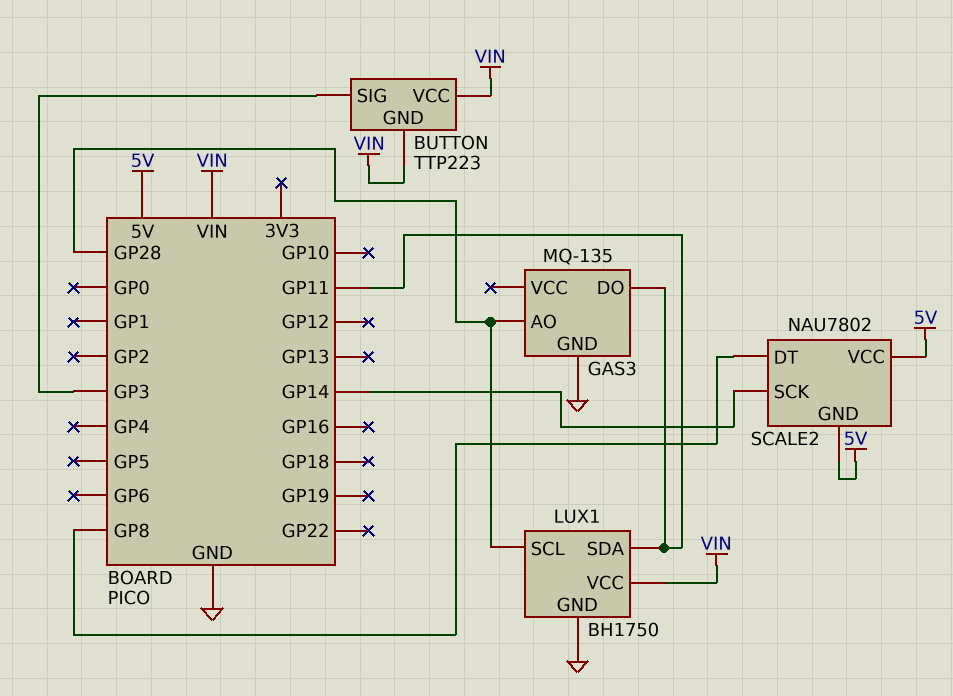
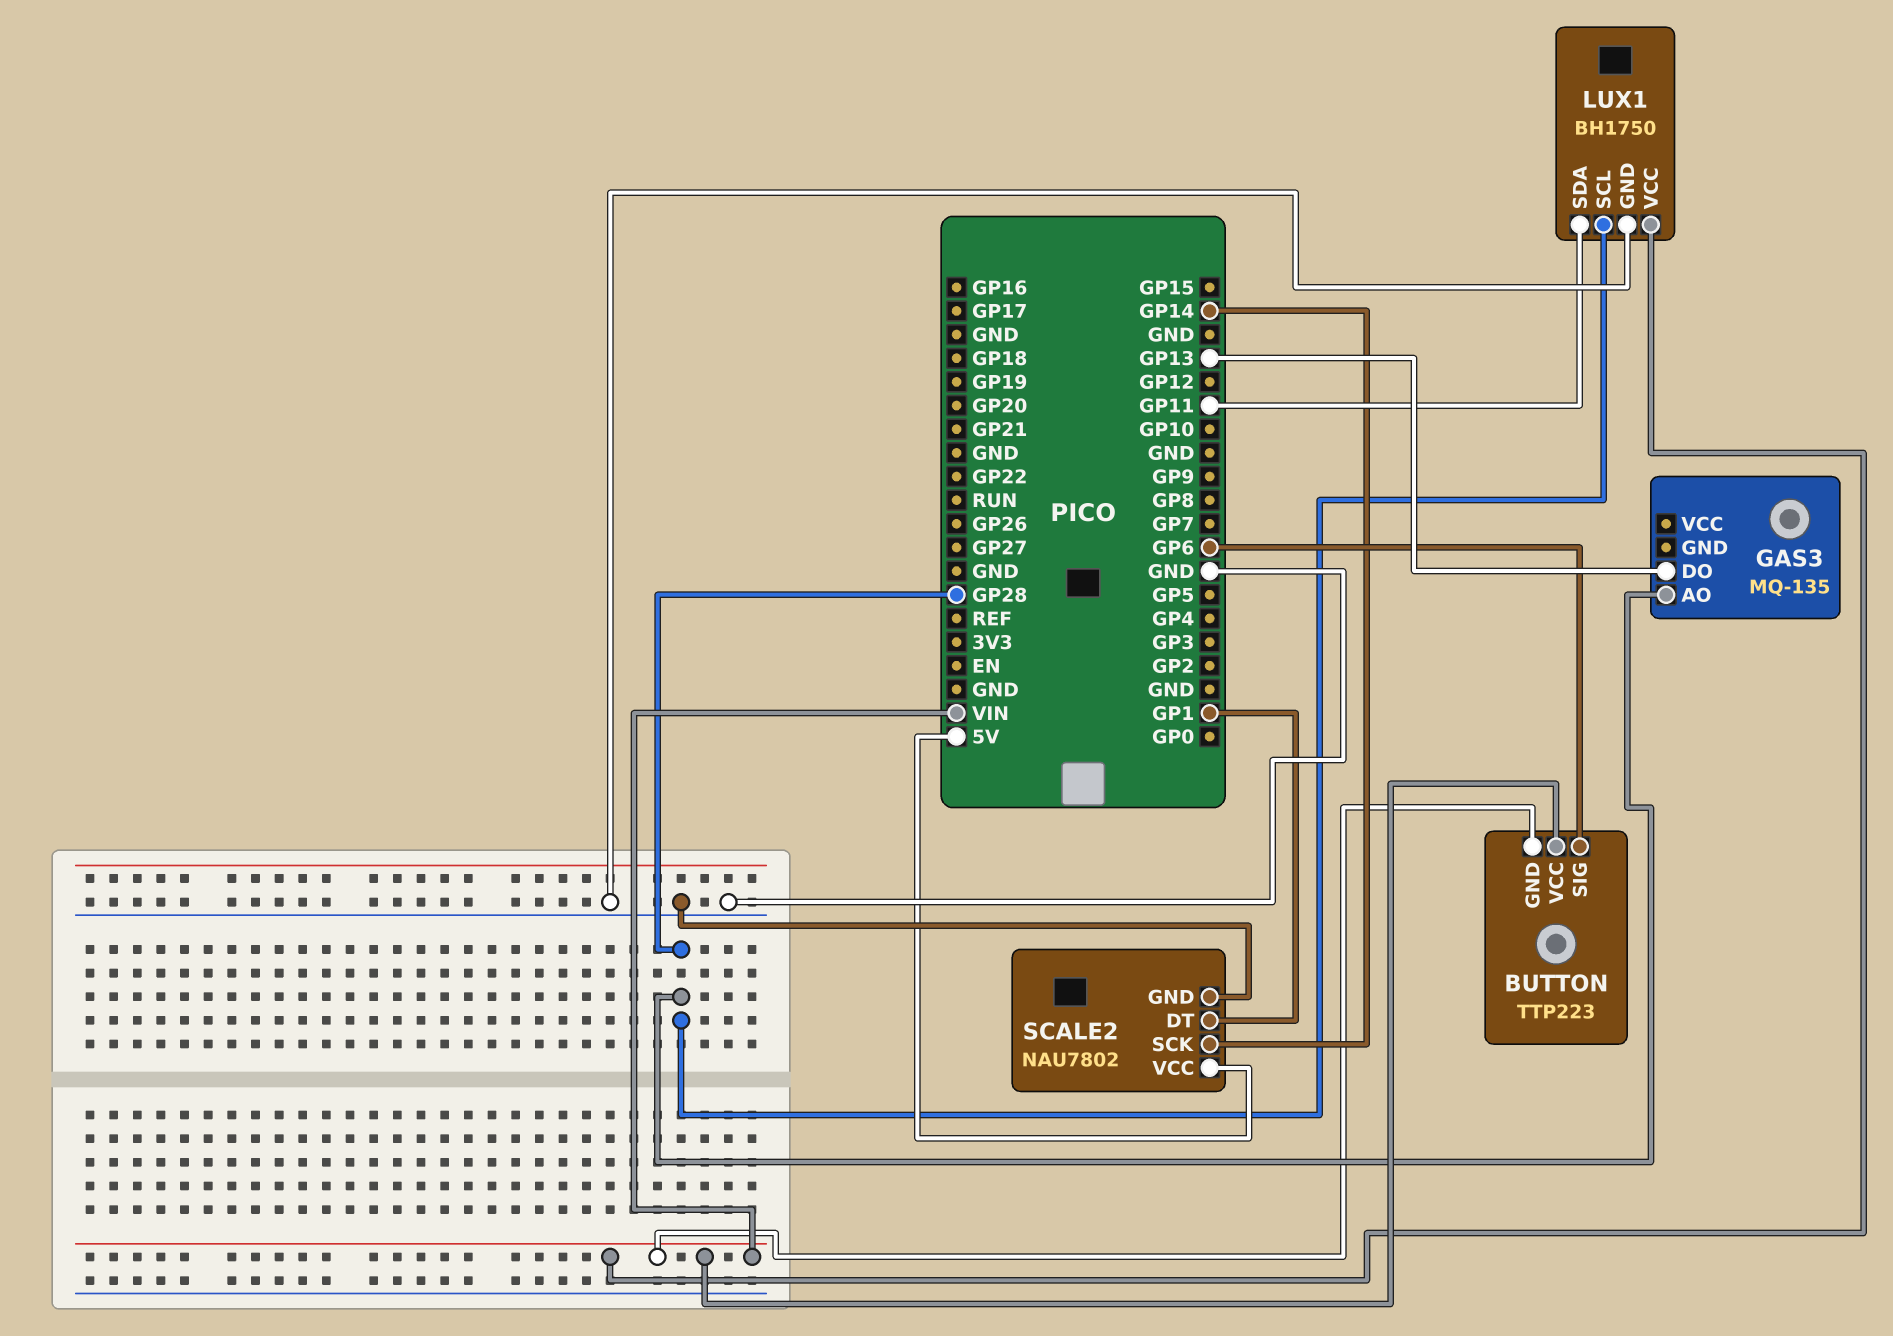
BUTTON pin SIG: GP3 -> GP6
GAS3 pin DO: GP11 -> GP13
GAS3 pin GND: GND -> none
SCALE2 pin DT: GP8 -> GP1
SCALE2 pin GND: 5V -> GND

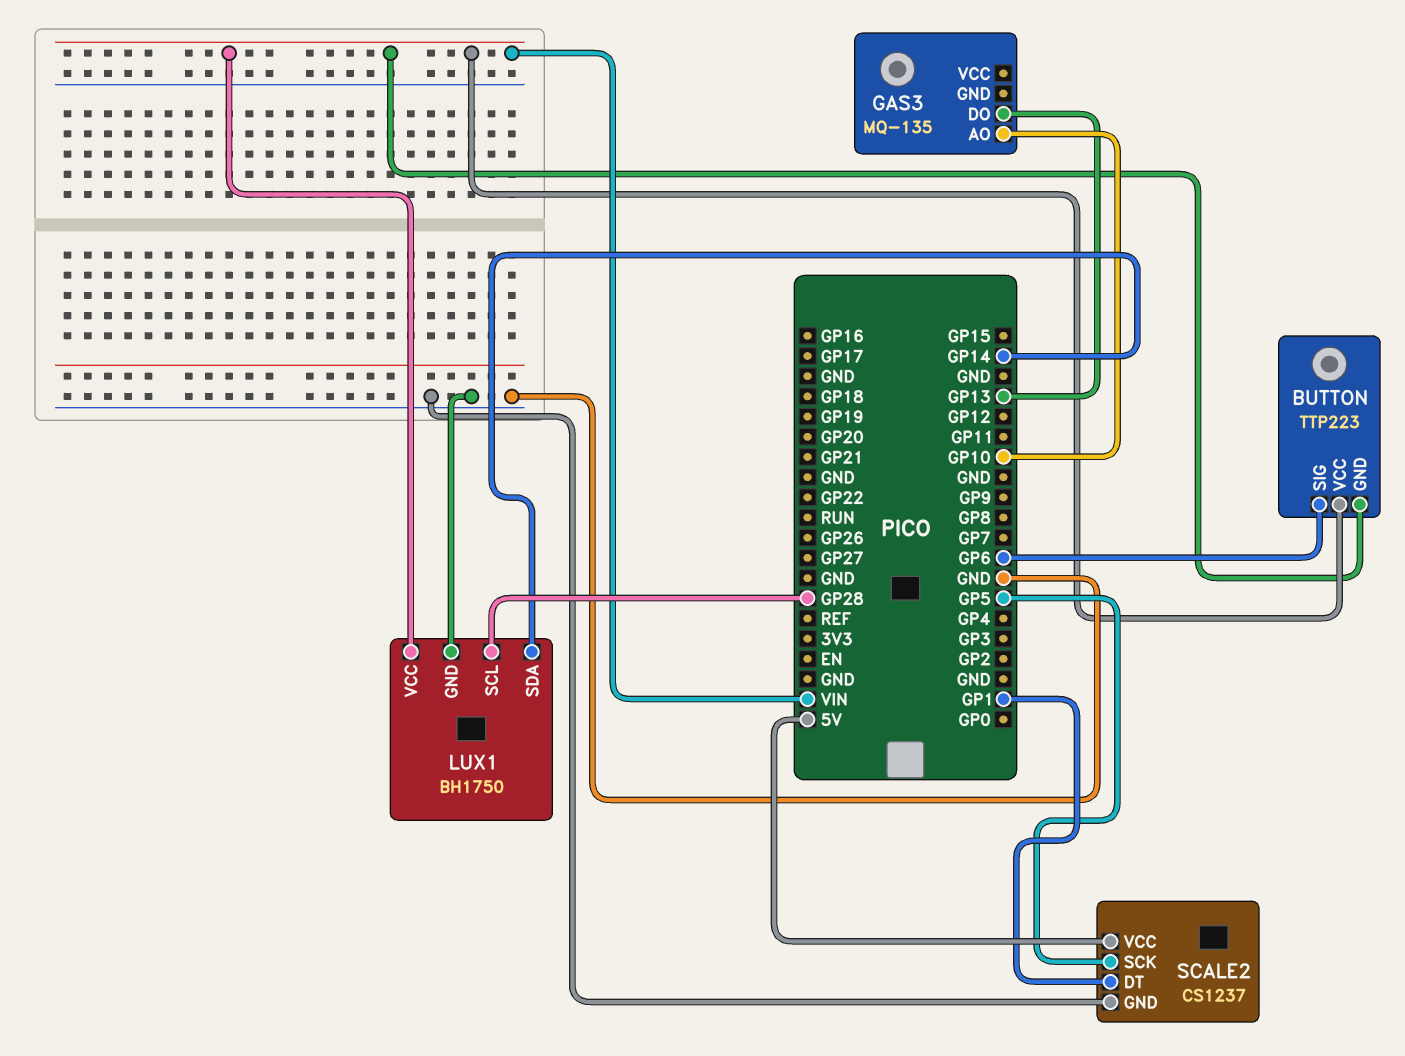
GAS3 pin AO: GP28 -> GP10
LUX1 pin SDA: GP11 -> GP14
SCALE2: NAU7802 -> CS1237
SCALE2 pin SCK: GP14 -> GP5

